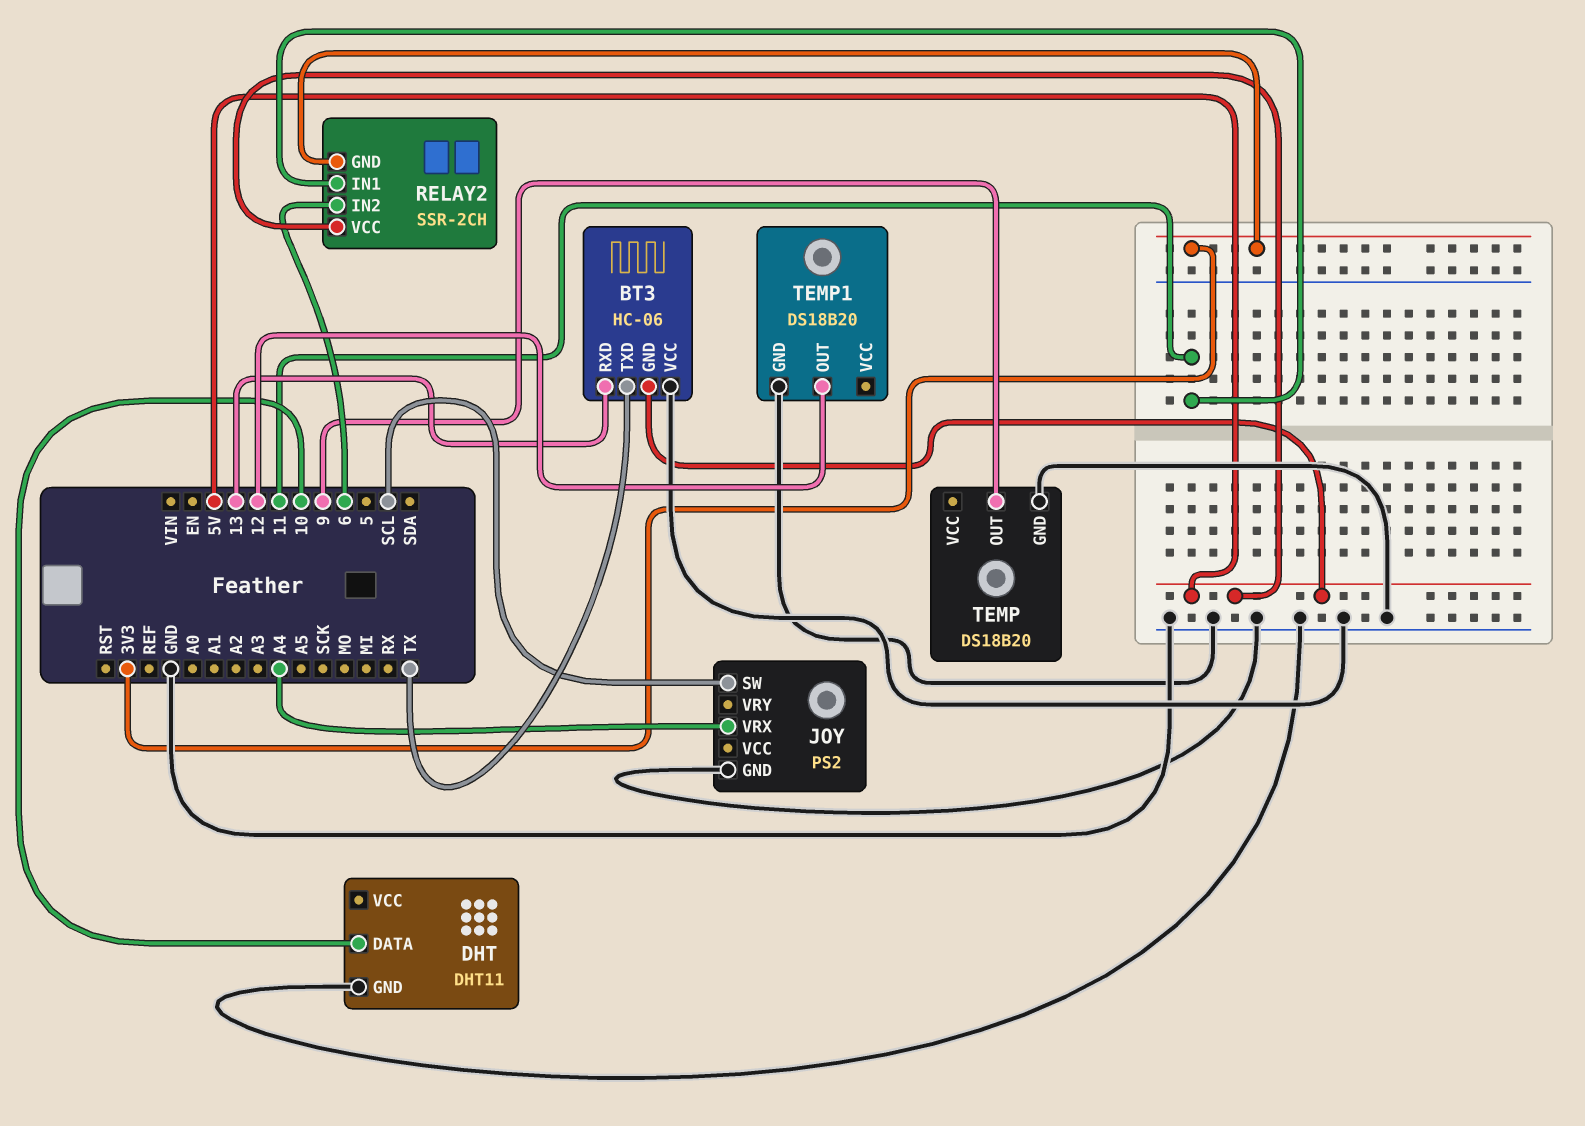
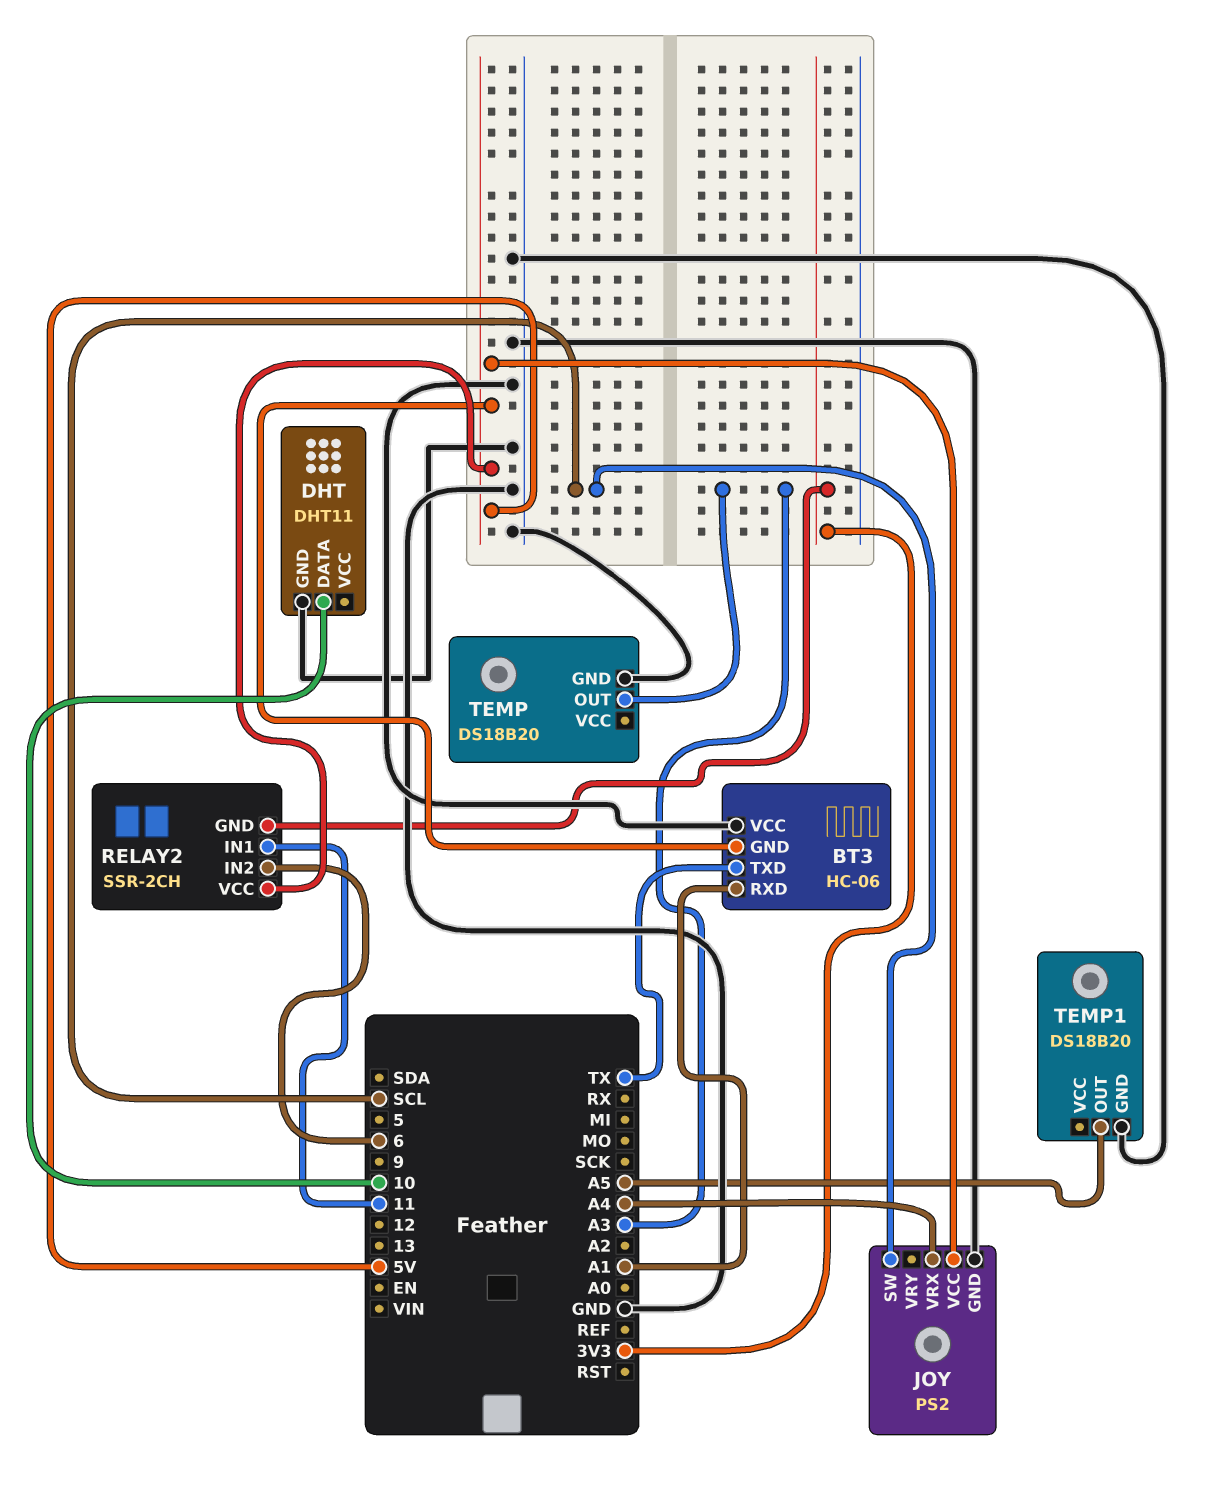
BT3 pin RXD: 13 -> A1
JOY pin VCC: none -> 5V
TEMP pin OUT: 9 -> A3
TEMP1 pin OUT: 12 -> A5

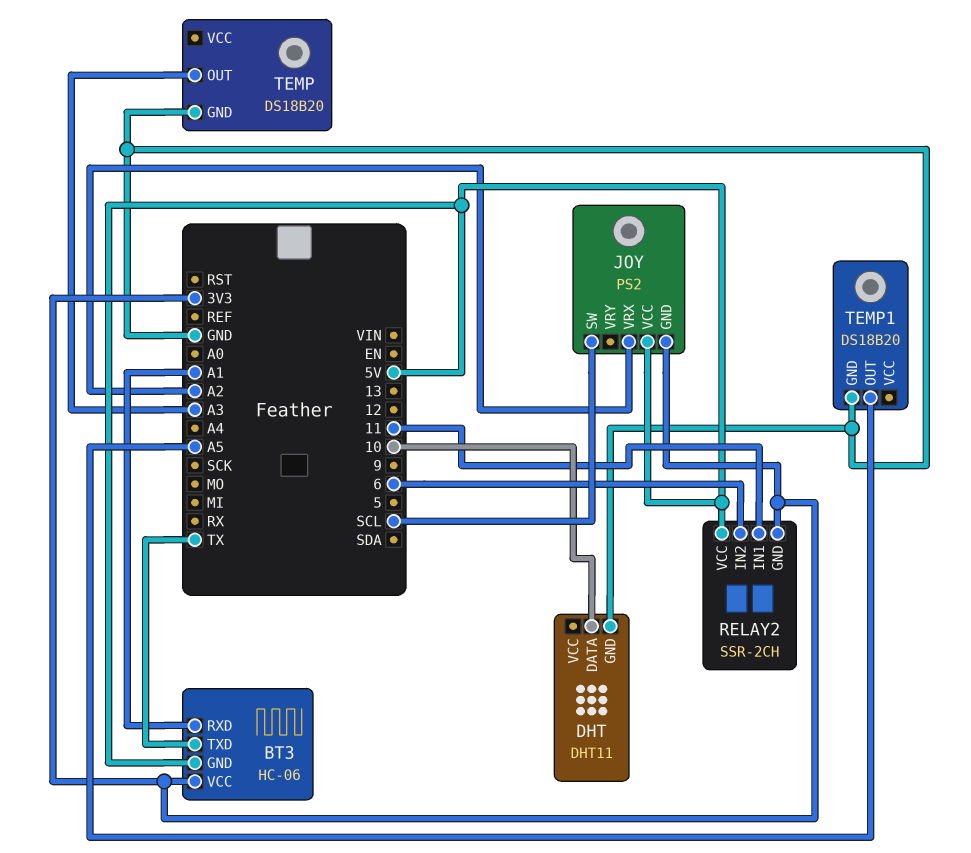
BT3 pin VCC: GND -> 3V3
JOY pin GND: GND -> 3V3
JOY pin VRX: A4 -> A2

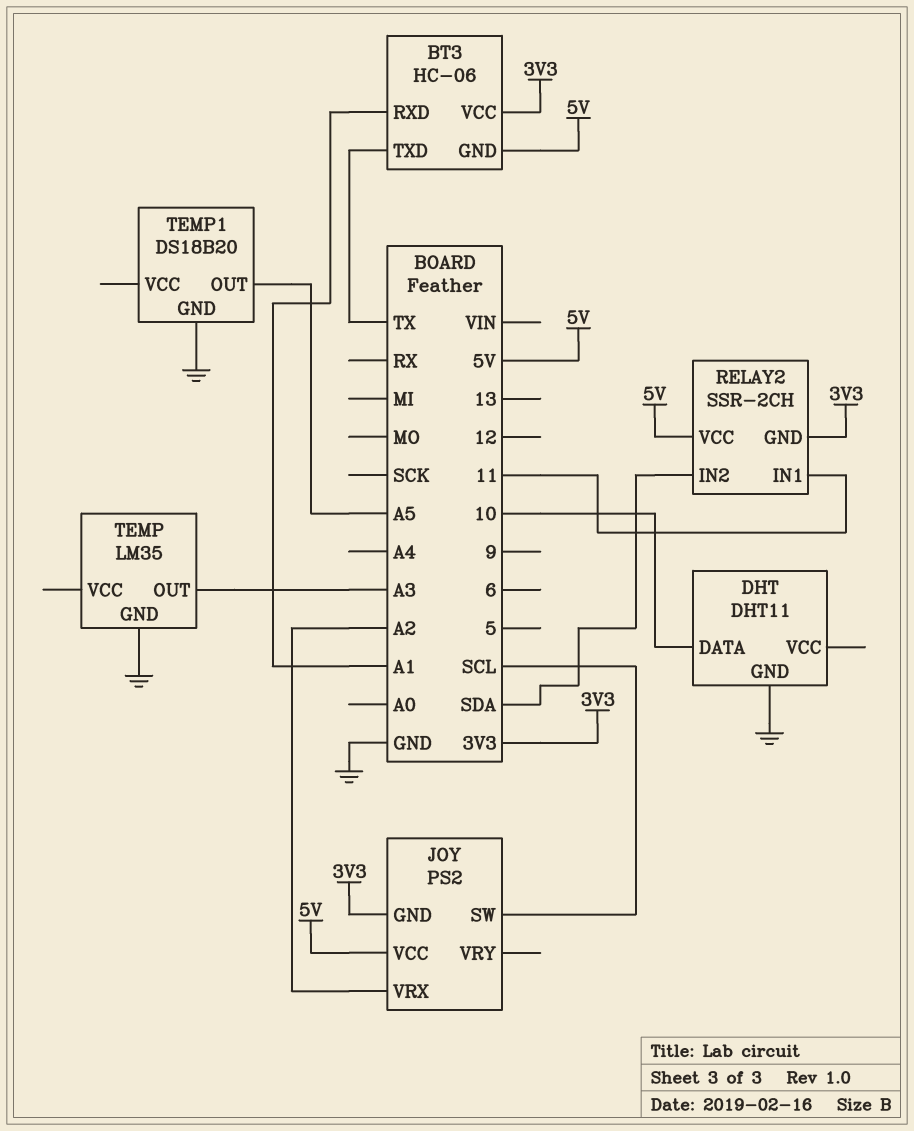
RELAY2 pin IN2: 6 -> SDA
TEMP: DS18B20 -> LM35

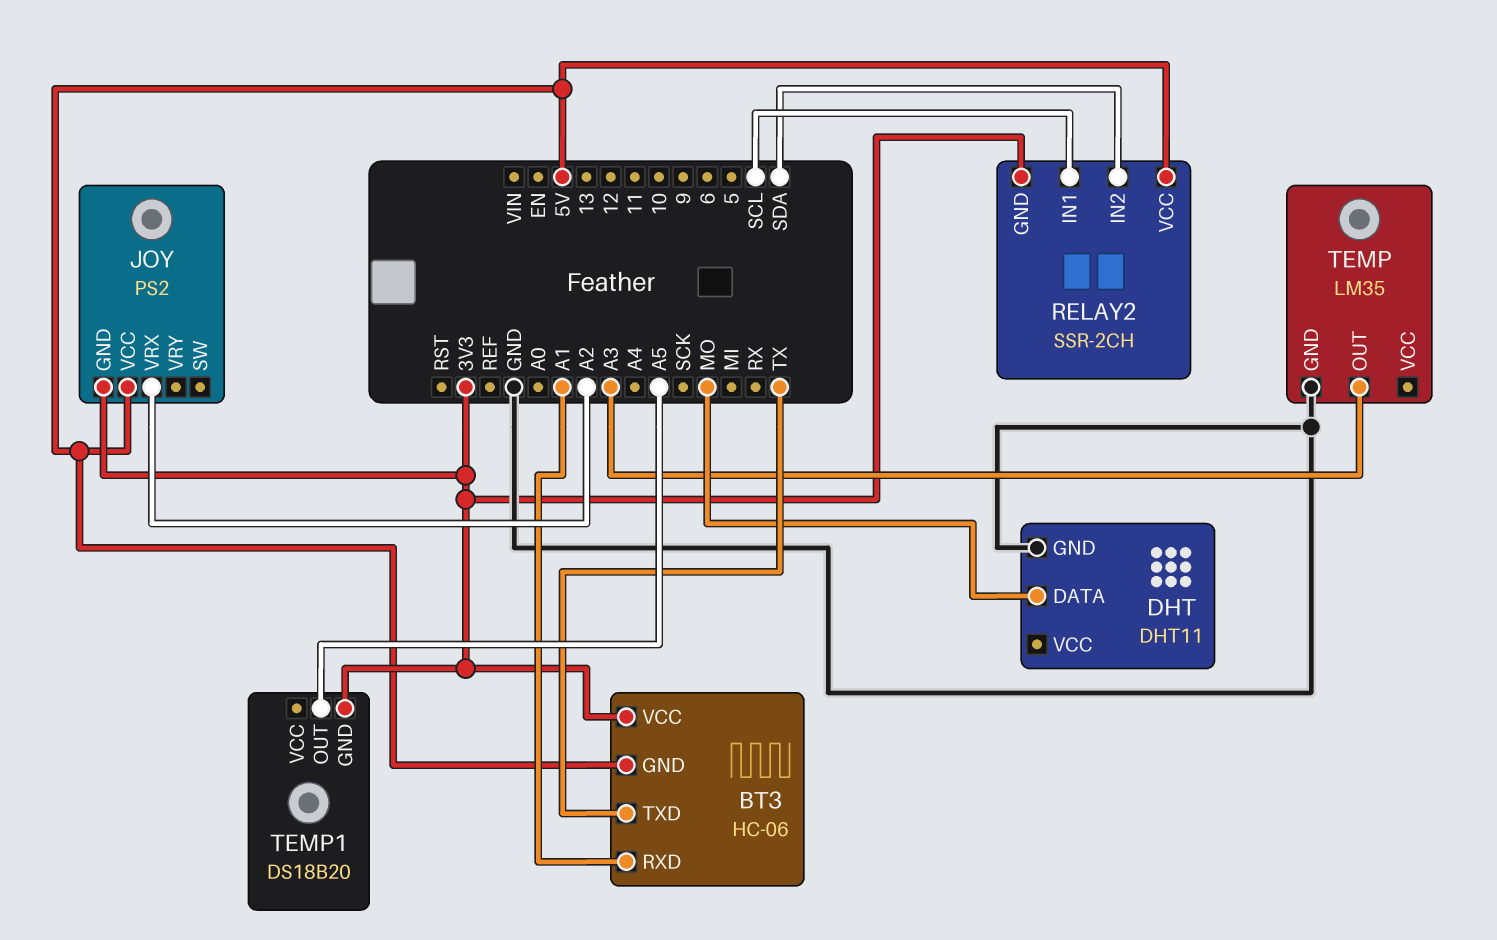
DHT pin DATA: 10 -> MO
JOY pin SW: SCL -> none
RELAY2 pin IN1: 11 -> SCL
TEMP1 pin GND: GND -> 3V3

